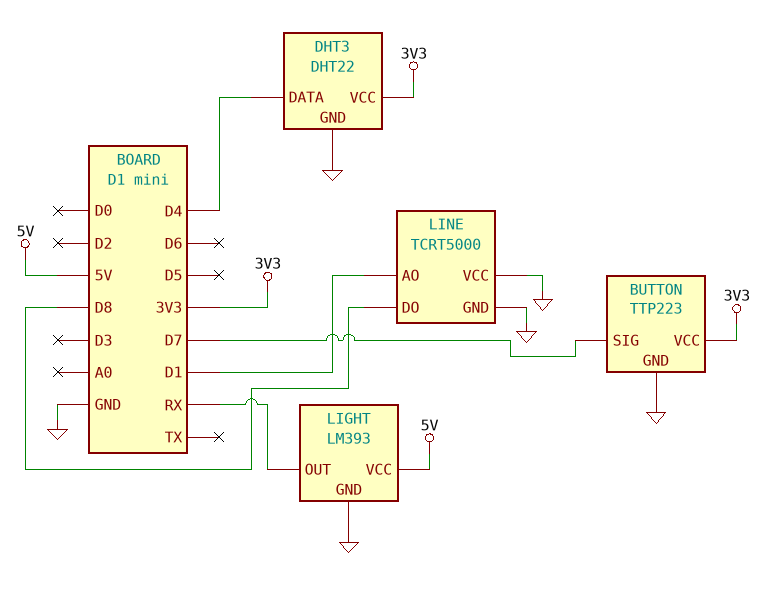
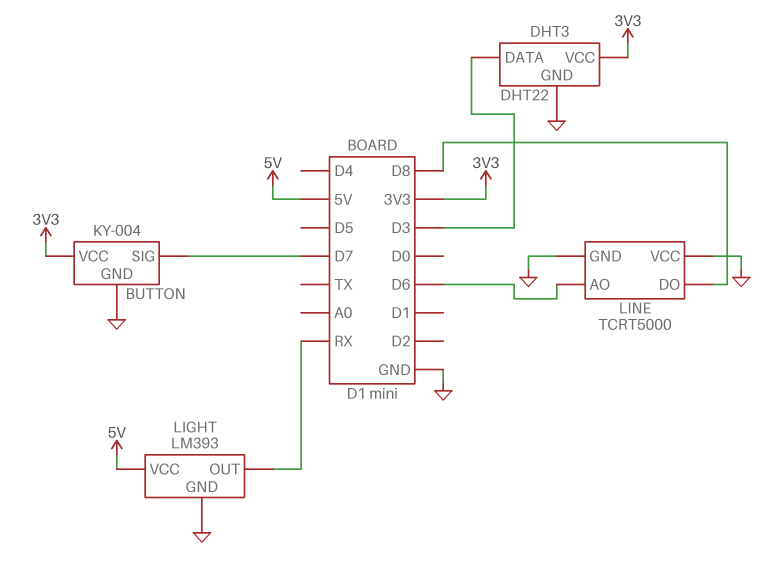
BUTTON: TTP223 -> KY-004
DHT3 pin DATA: D4 -> D3
LINE pin AO: D1 -> D6

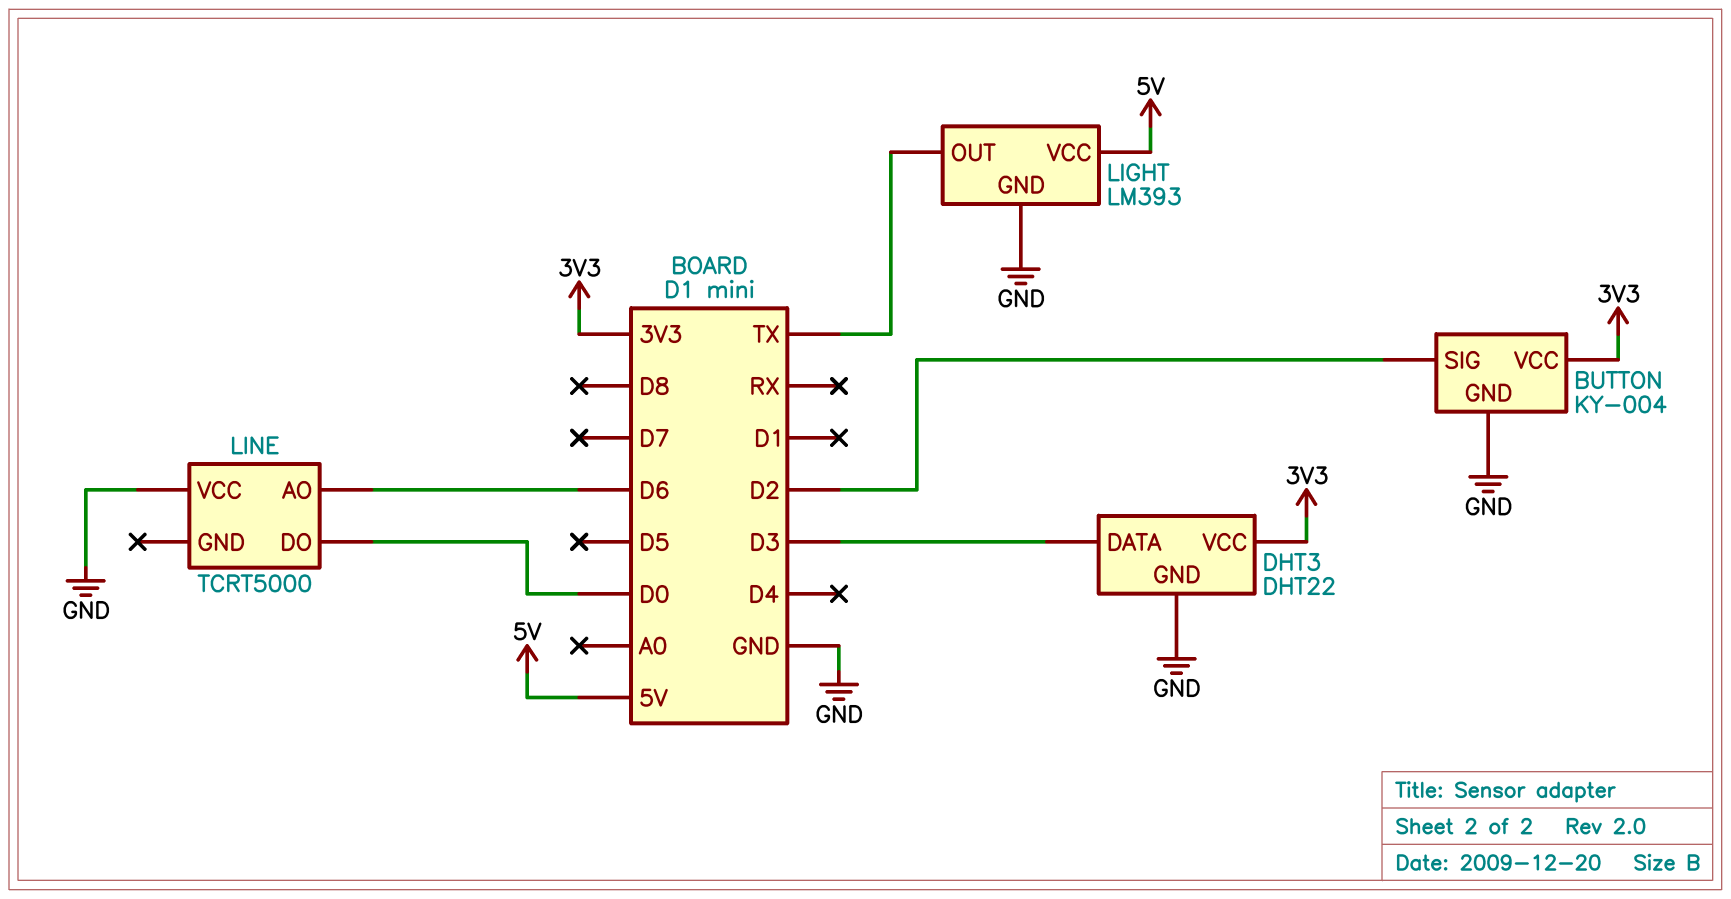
BUTTON pin SIG: D7 -> D2
LIGHT pin OUT: RX -> TX
LINE pin DO: D8 -> D0
LINE pin GND: GND -> none

